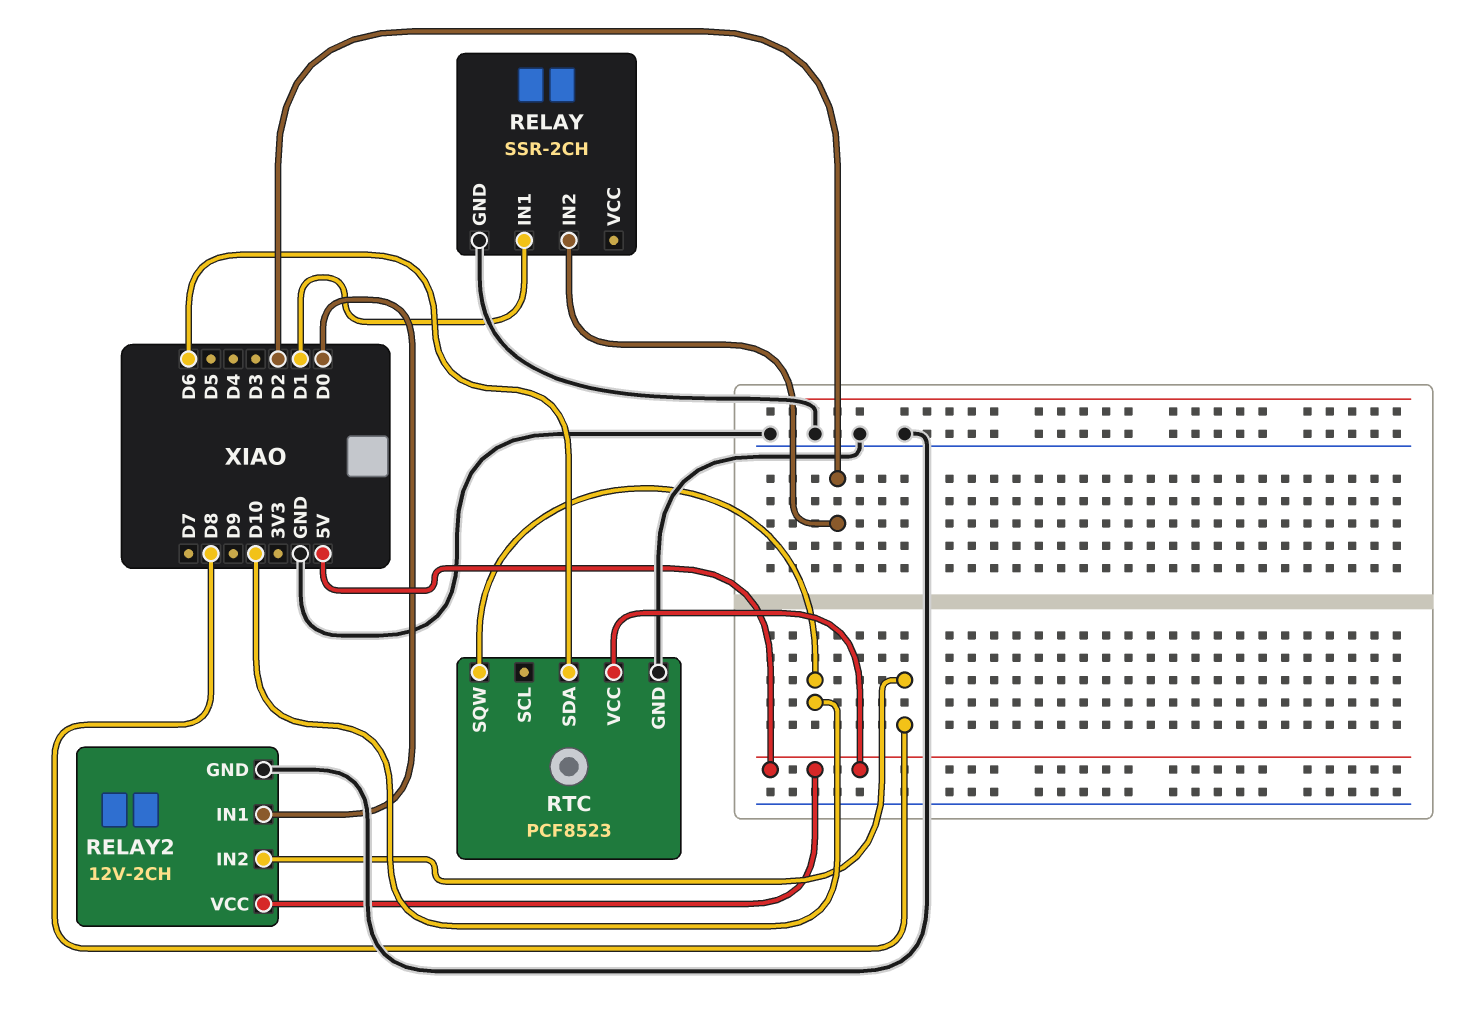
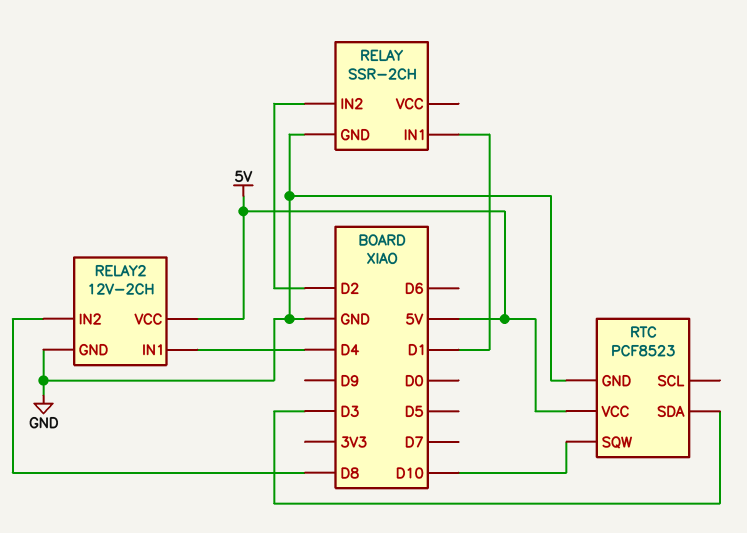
RELAY2 pin IN1: D0 -> D4
RTC pin SDA: D6 -> D3

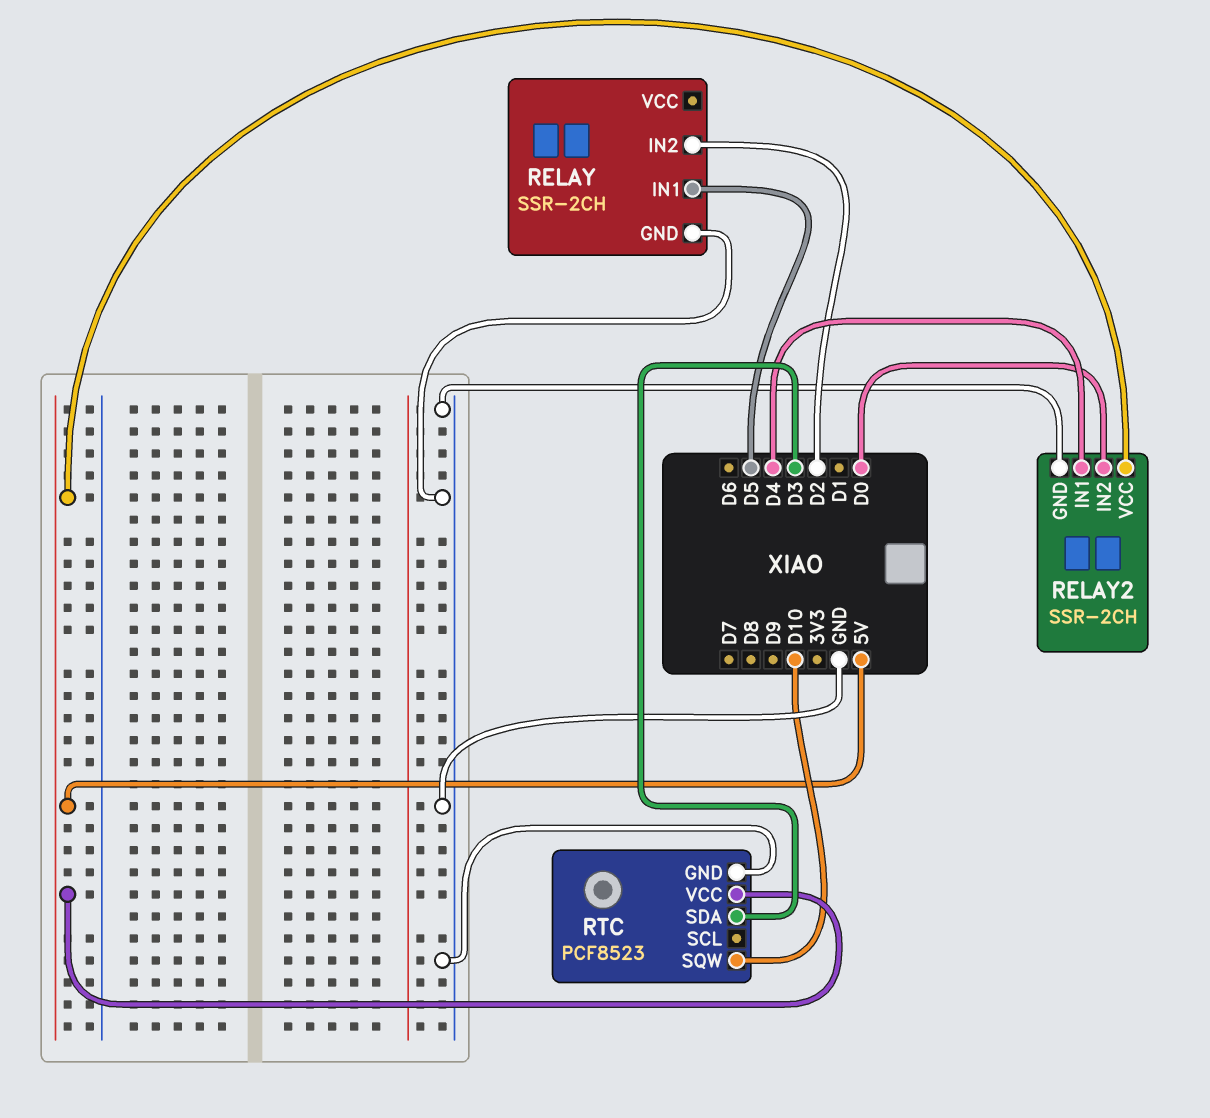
RELAY pin IN1: D1 -> D5
RELAY2: 12V-2CH -> SSR-2CH
RELAY2 pin IN2: D8 -> D0

